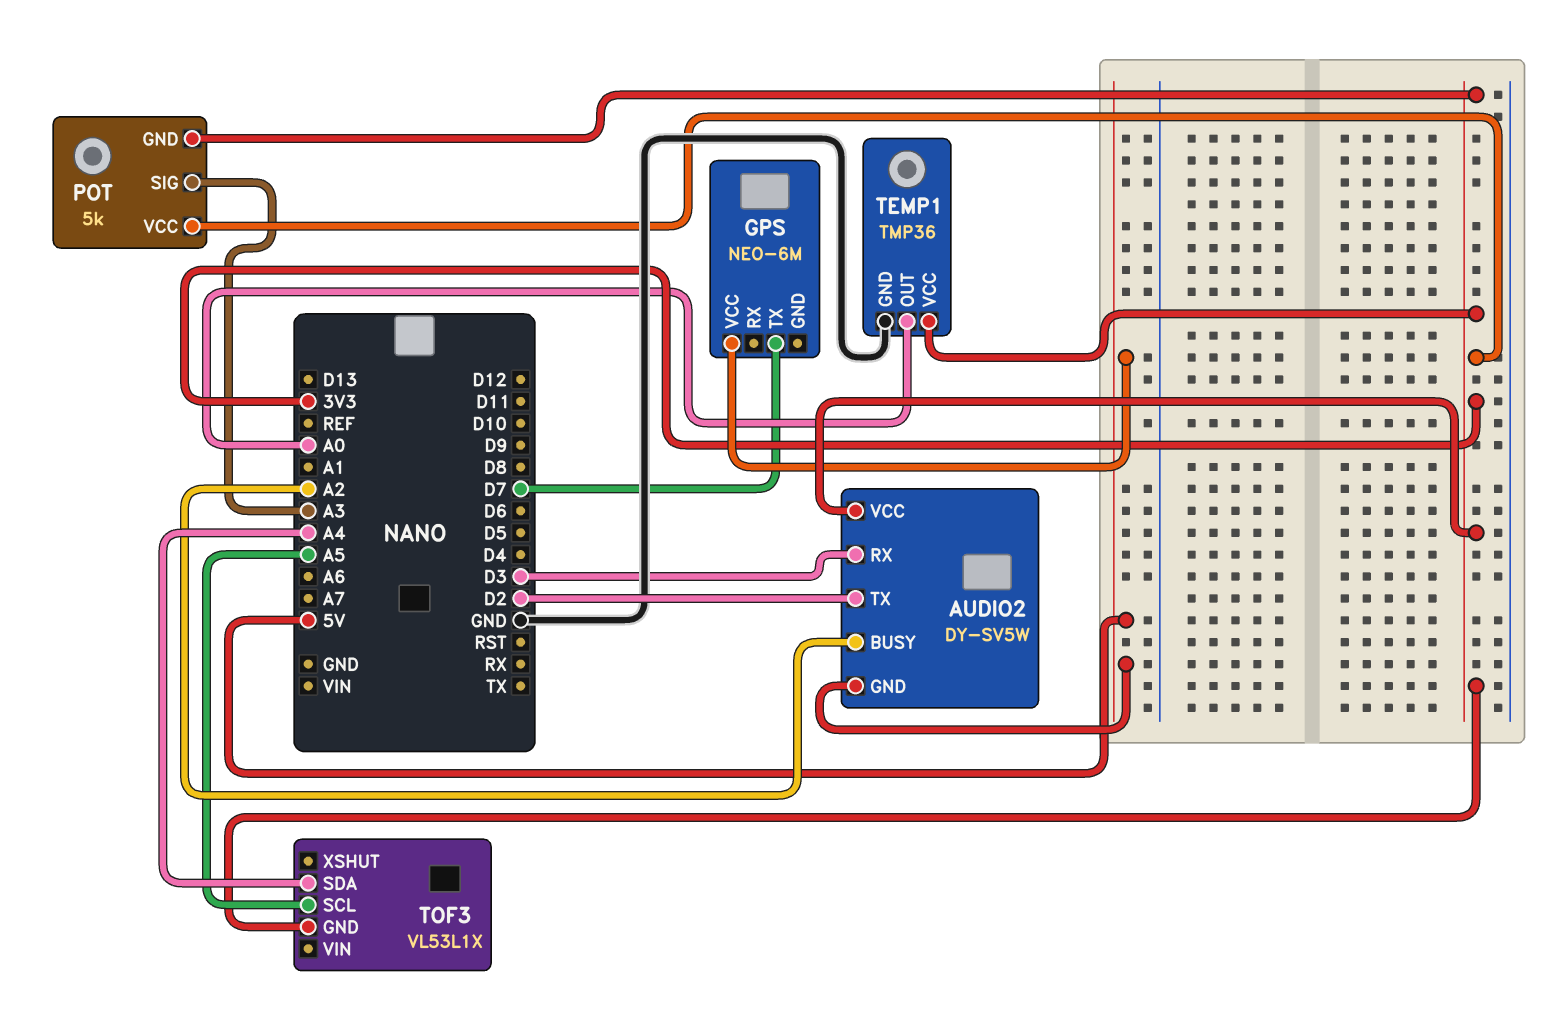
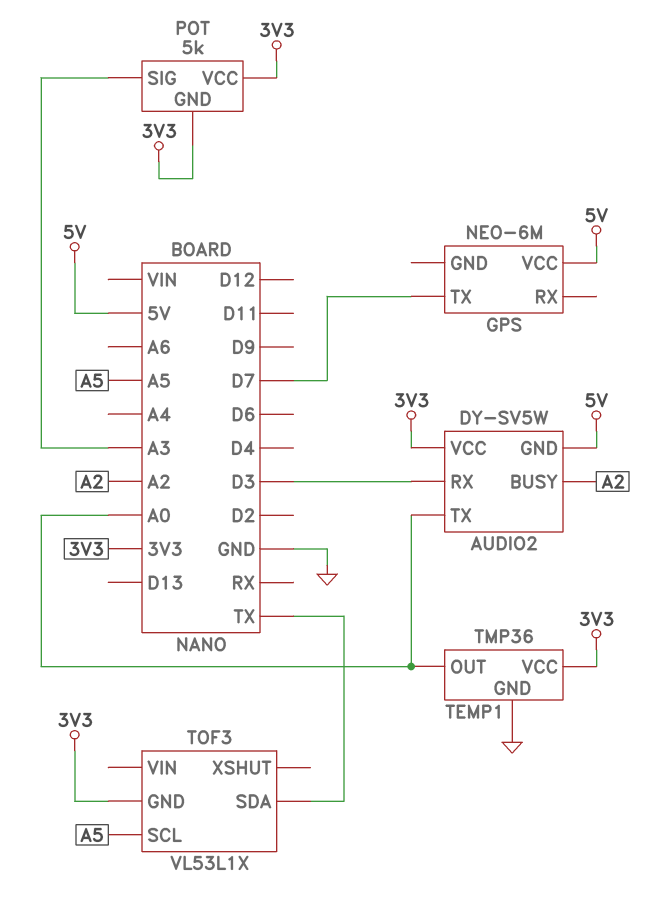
AUDIO2 pin TX: D2 -> A0
TOF3 pin SDA: A4 -> TX

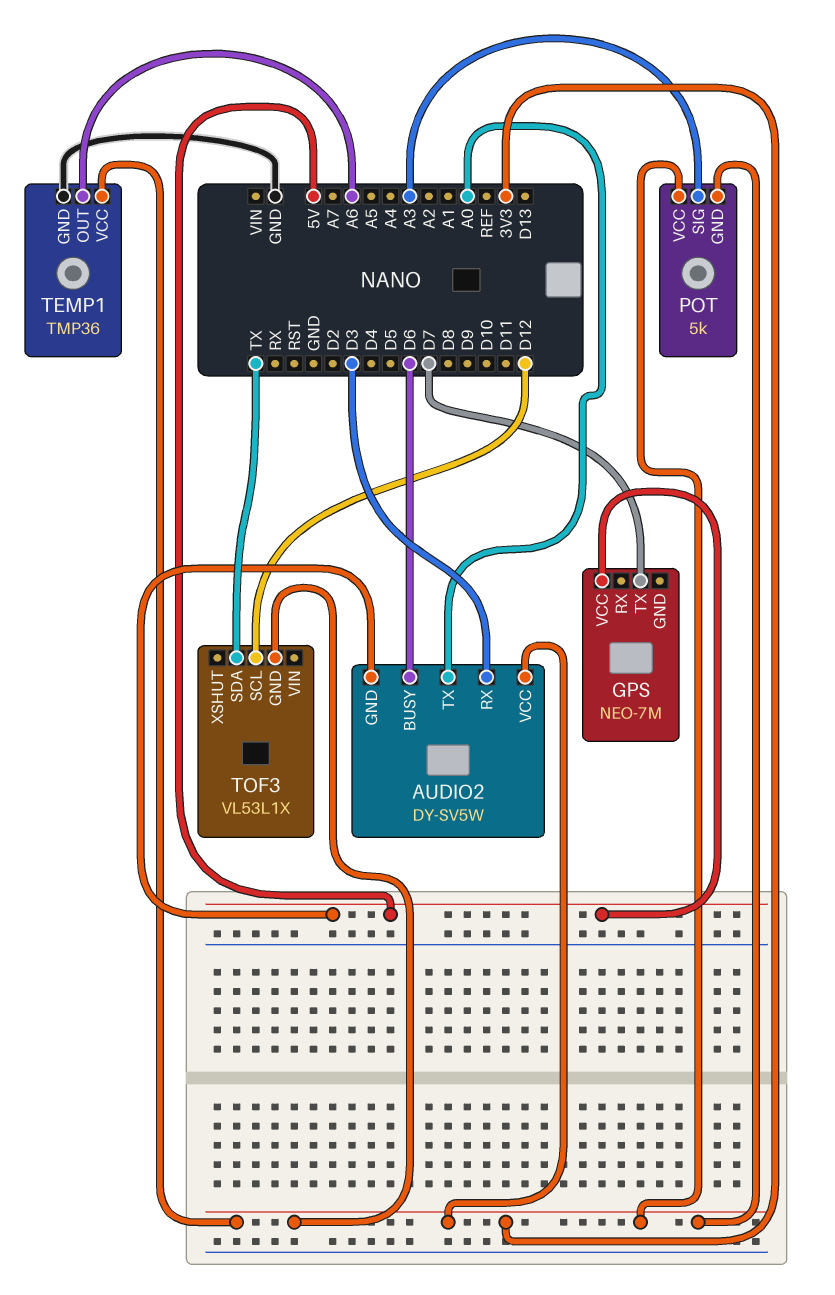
AUDIO2 pin BUSY: A2 -> D6
GPS: NEO-6M -> NEO-7M
TEMP1 pin OUT: A0 -> A6
TOF3 pin SCL: A5 -> D12

